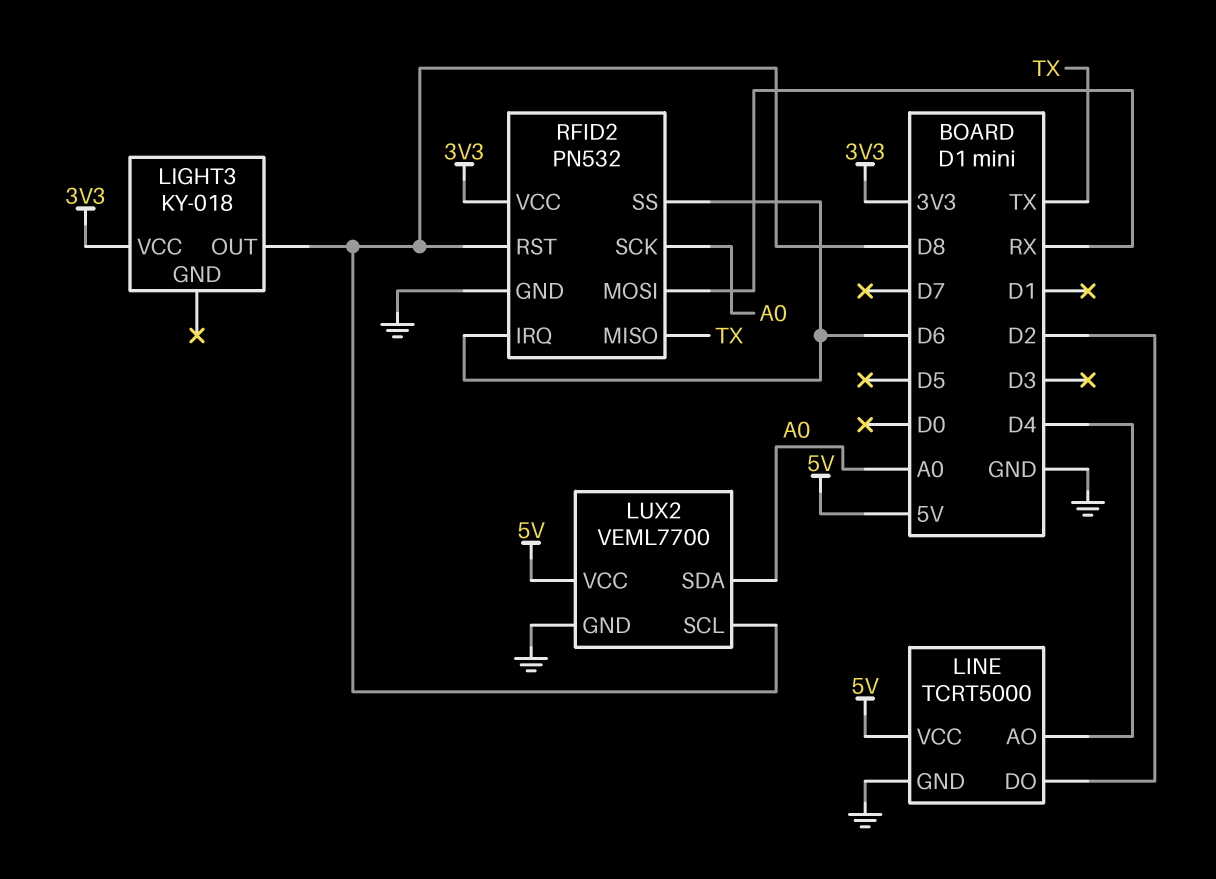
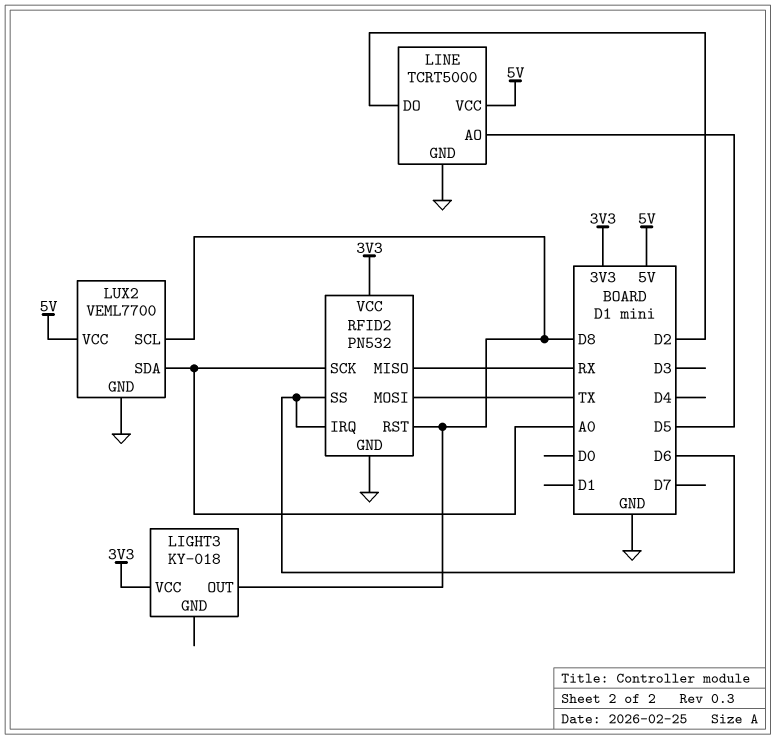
LINE pin AO: D4 -> D5
RFID2 pin MISO: TX -> RX
RFID2 pin MOSI: RX -> TX

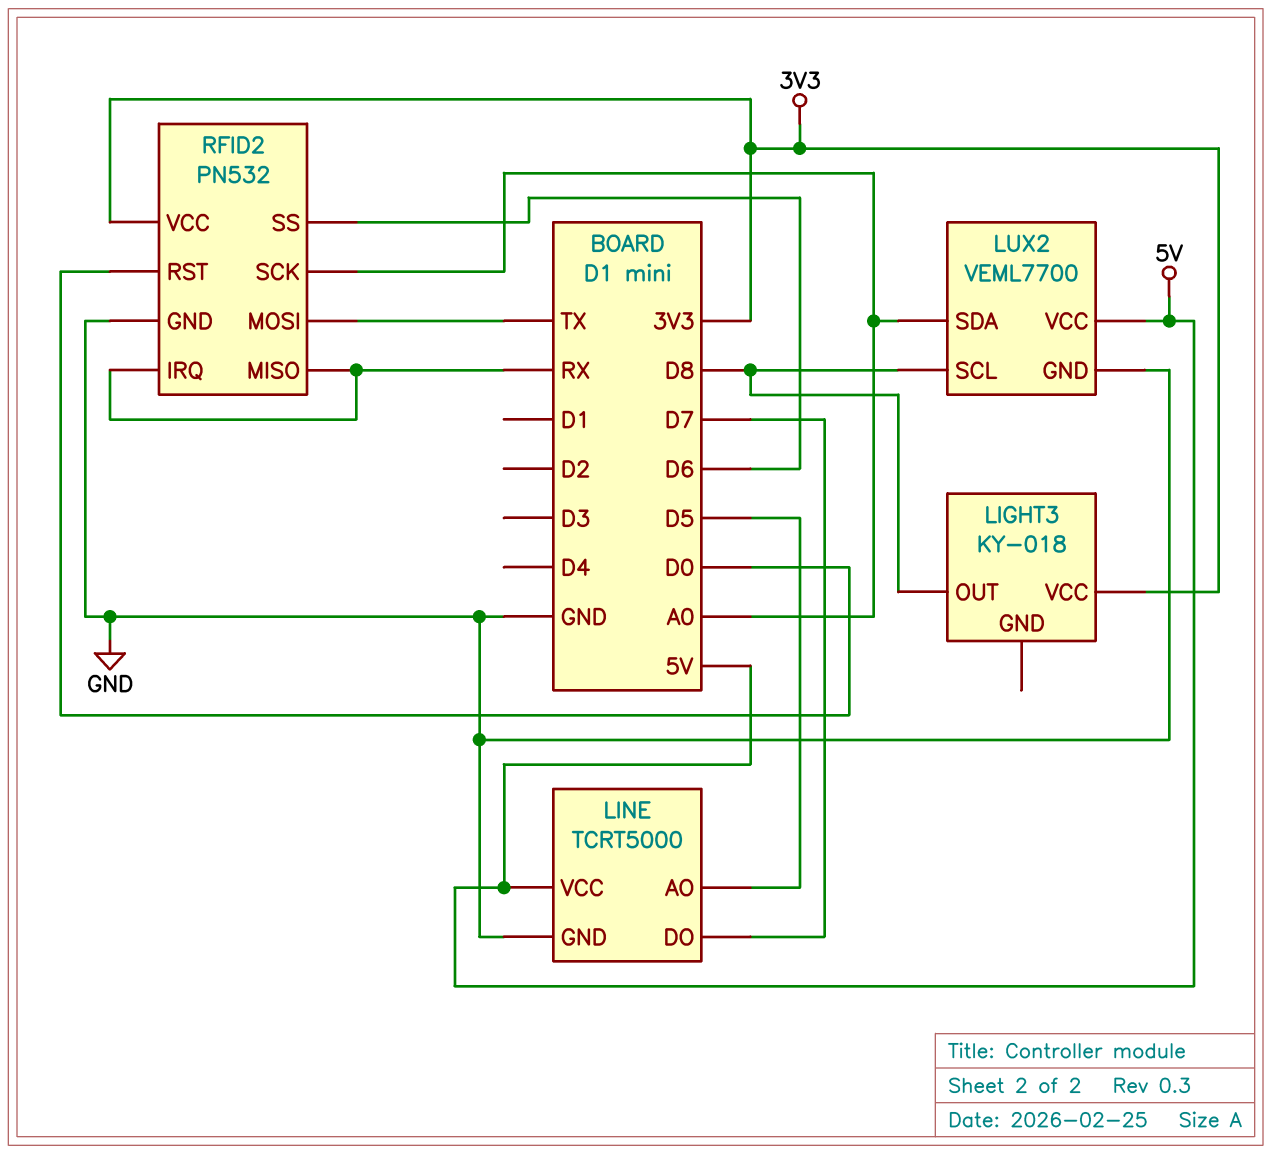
LINE pin DO: D2 -> D7
RFID2 pin IRQ: D6 -> RX
RFID2 pin RST: D8 -> D0

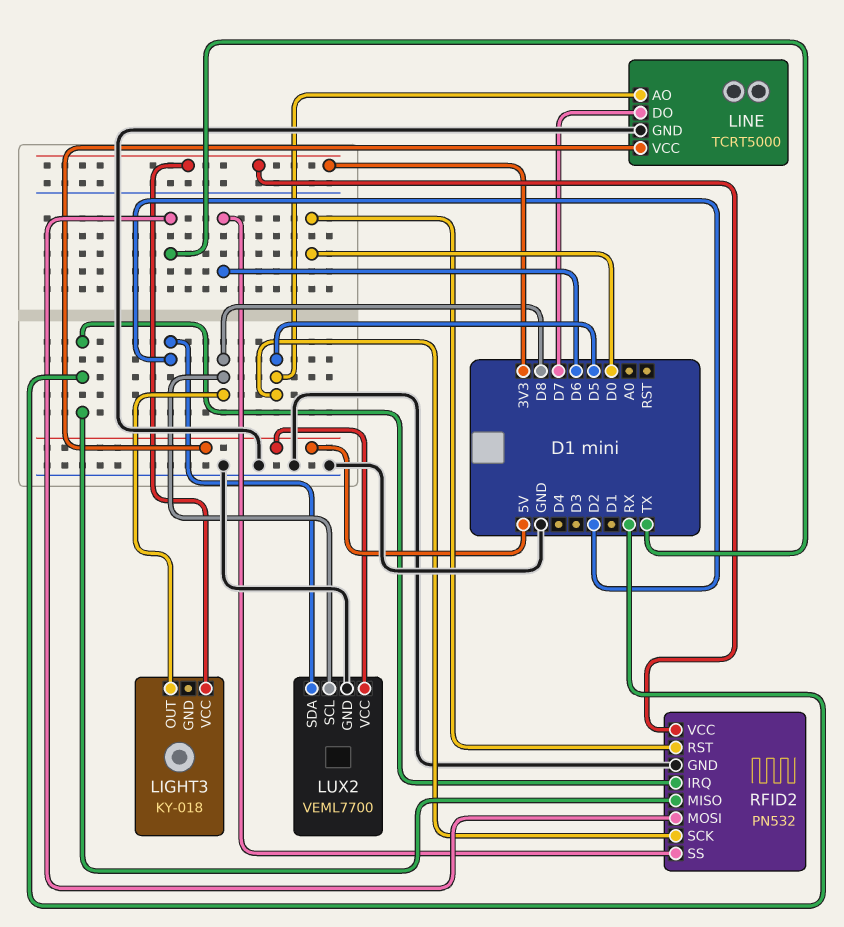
LUX2 pin SDA: A0 -> D2
RFID2 pin SCK: A0 -> D5

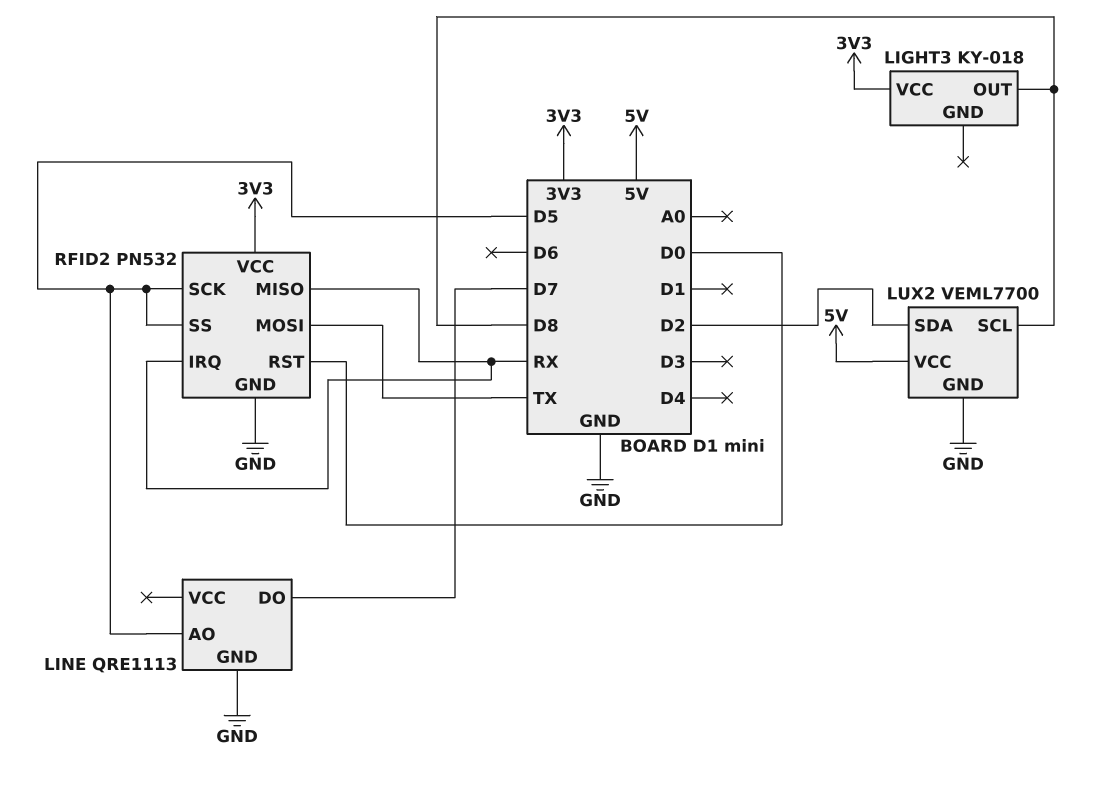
LINE: TCRT5000 -> QRE1113
LINE pin VCC: 5V -> none
RFID2 pin SS: D6 -> D5

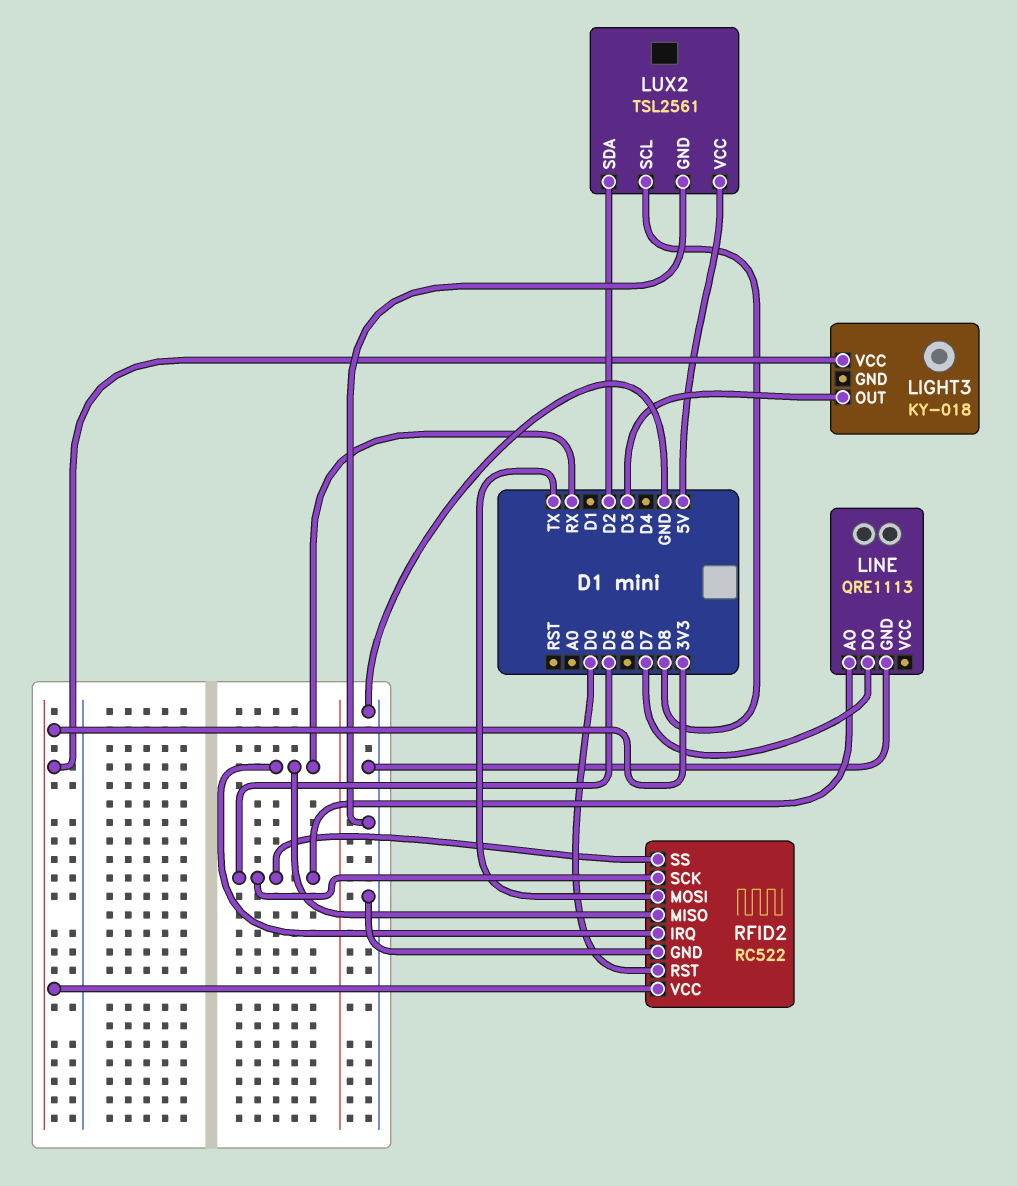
LIGHT3 pin OUT: D8 -> D3
LUX2: VEML7700 -> TSL2561
RFID2: PN532 -> RC522

